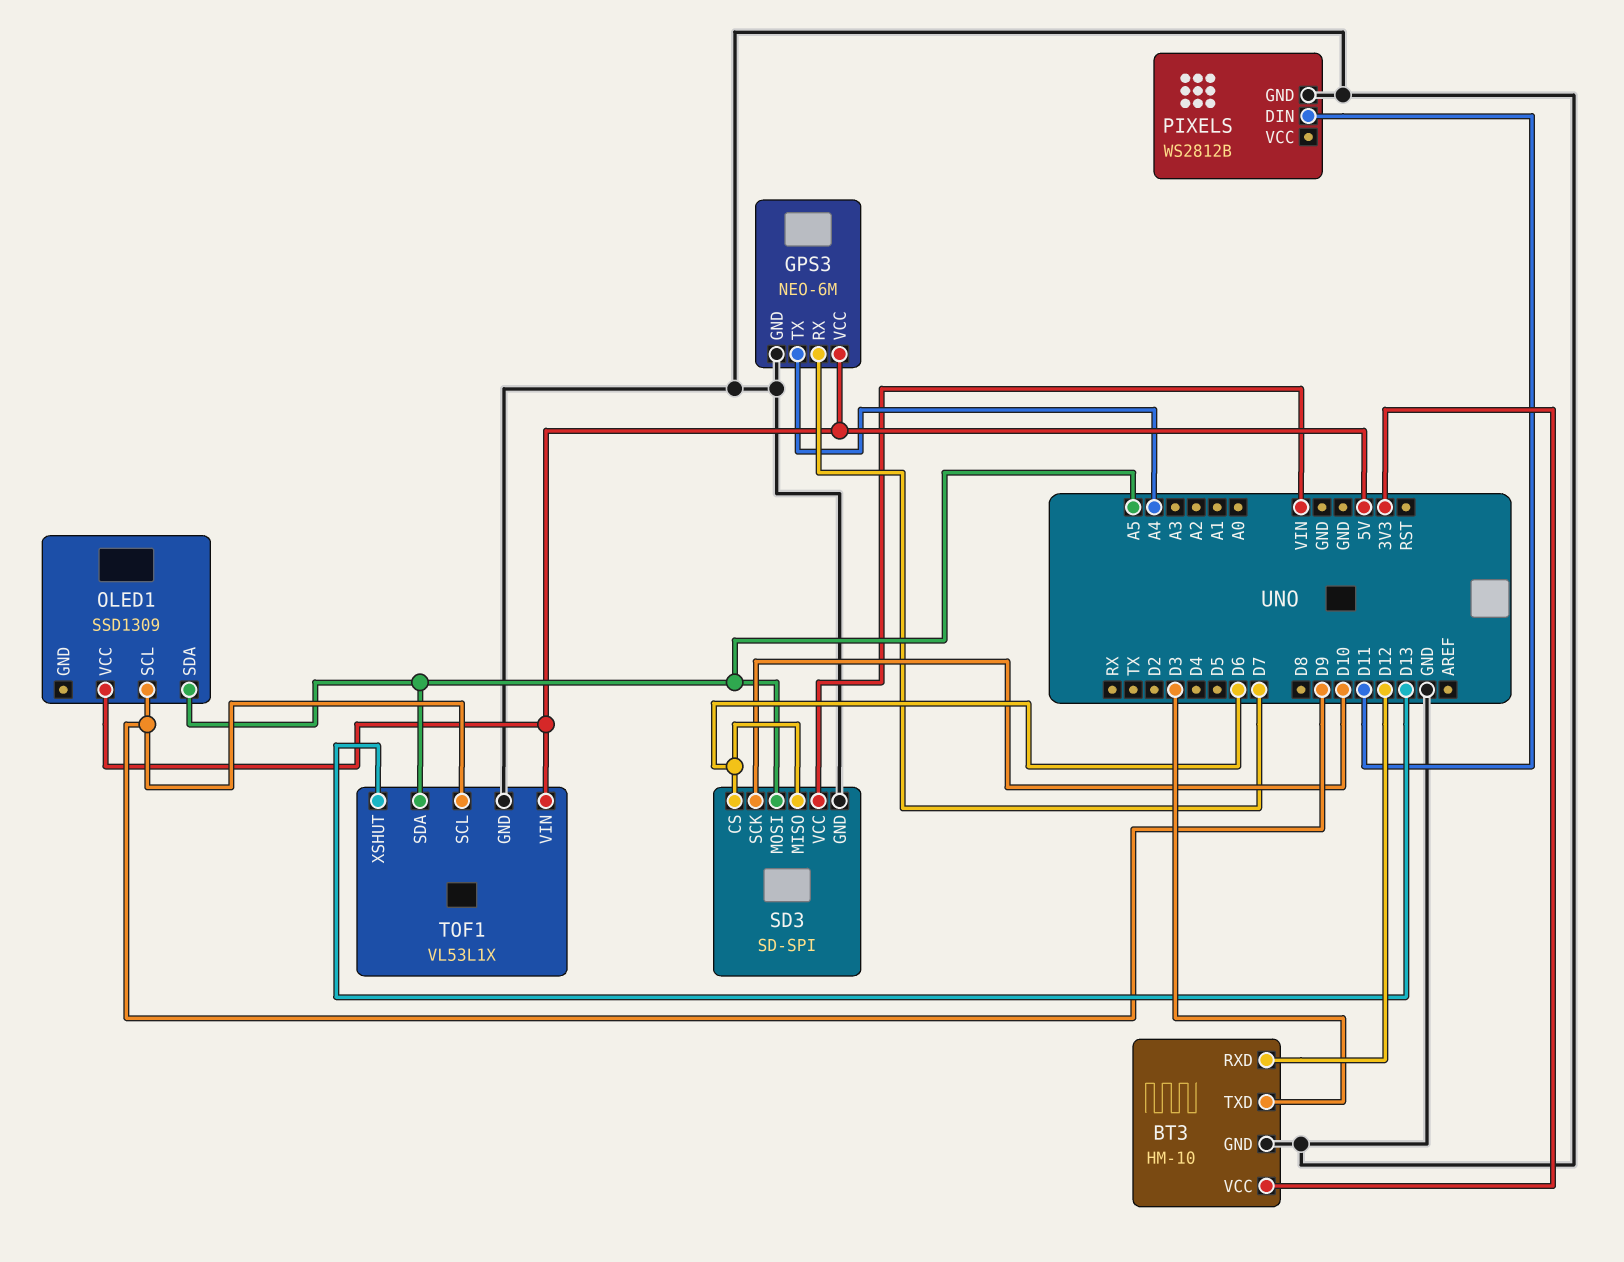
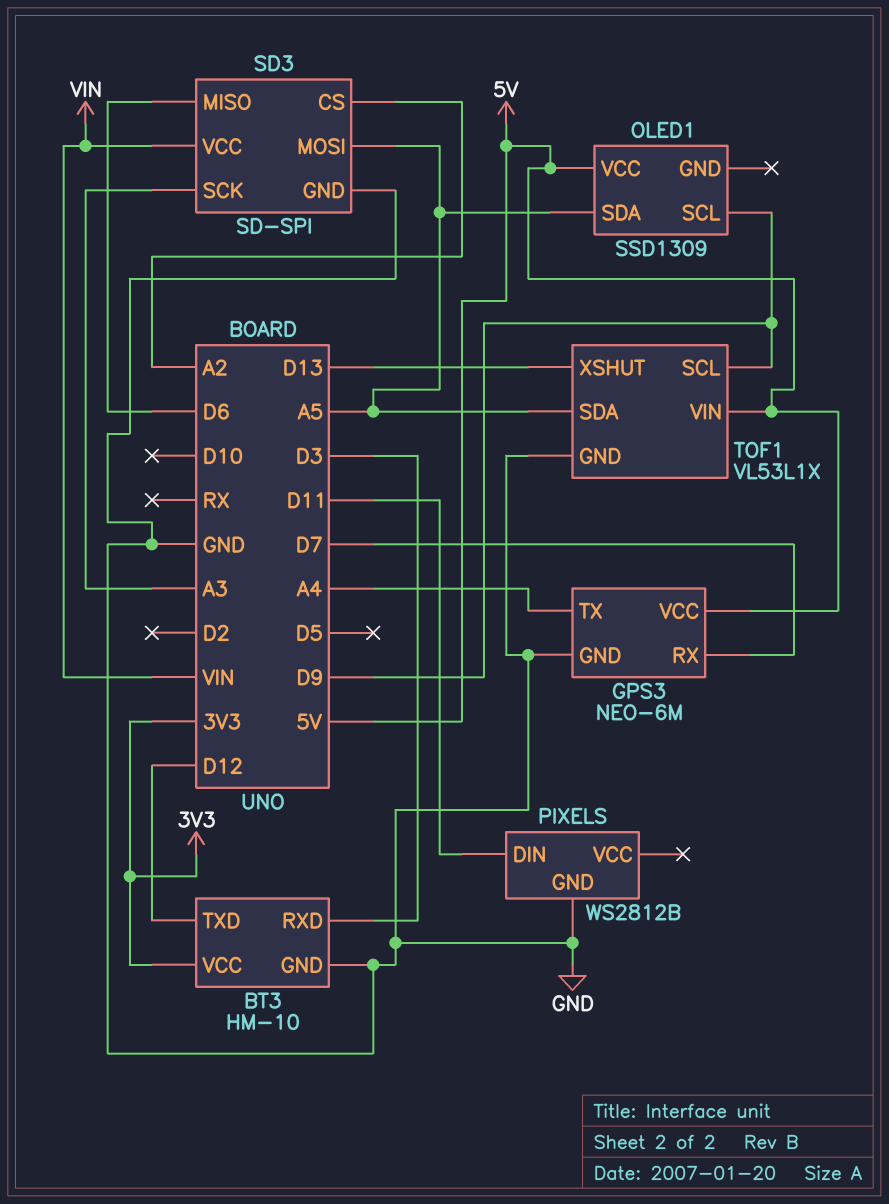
BT3 pin RXD: D12 -> D3
BT3 pin TXD: D3 -> D12
SD3 pin CS: D6 -> A2
SD3 pin SCK: D10 -> A3

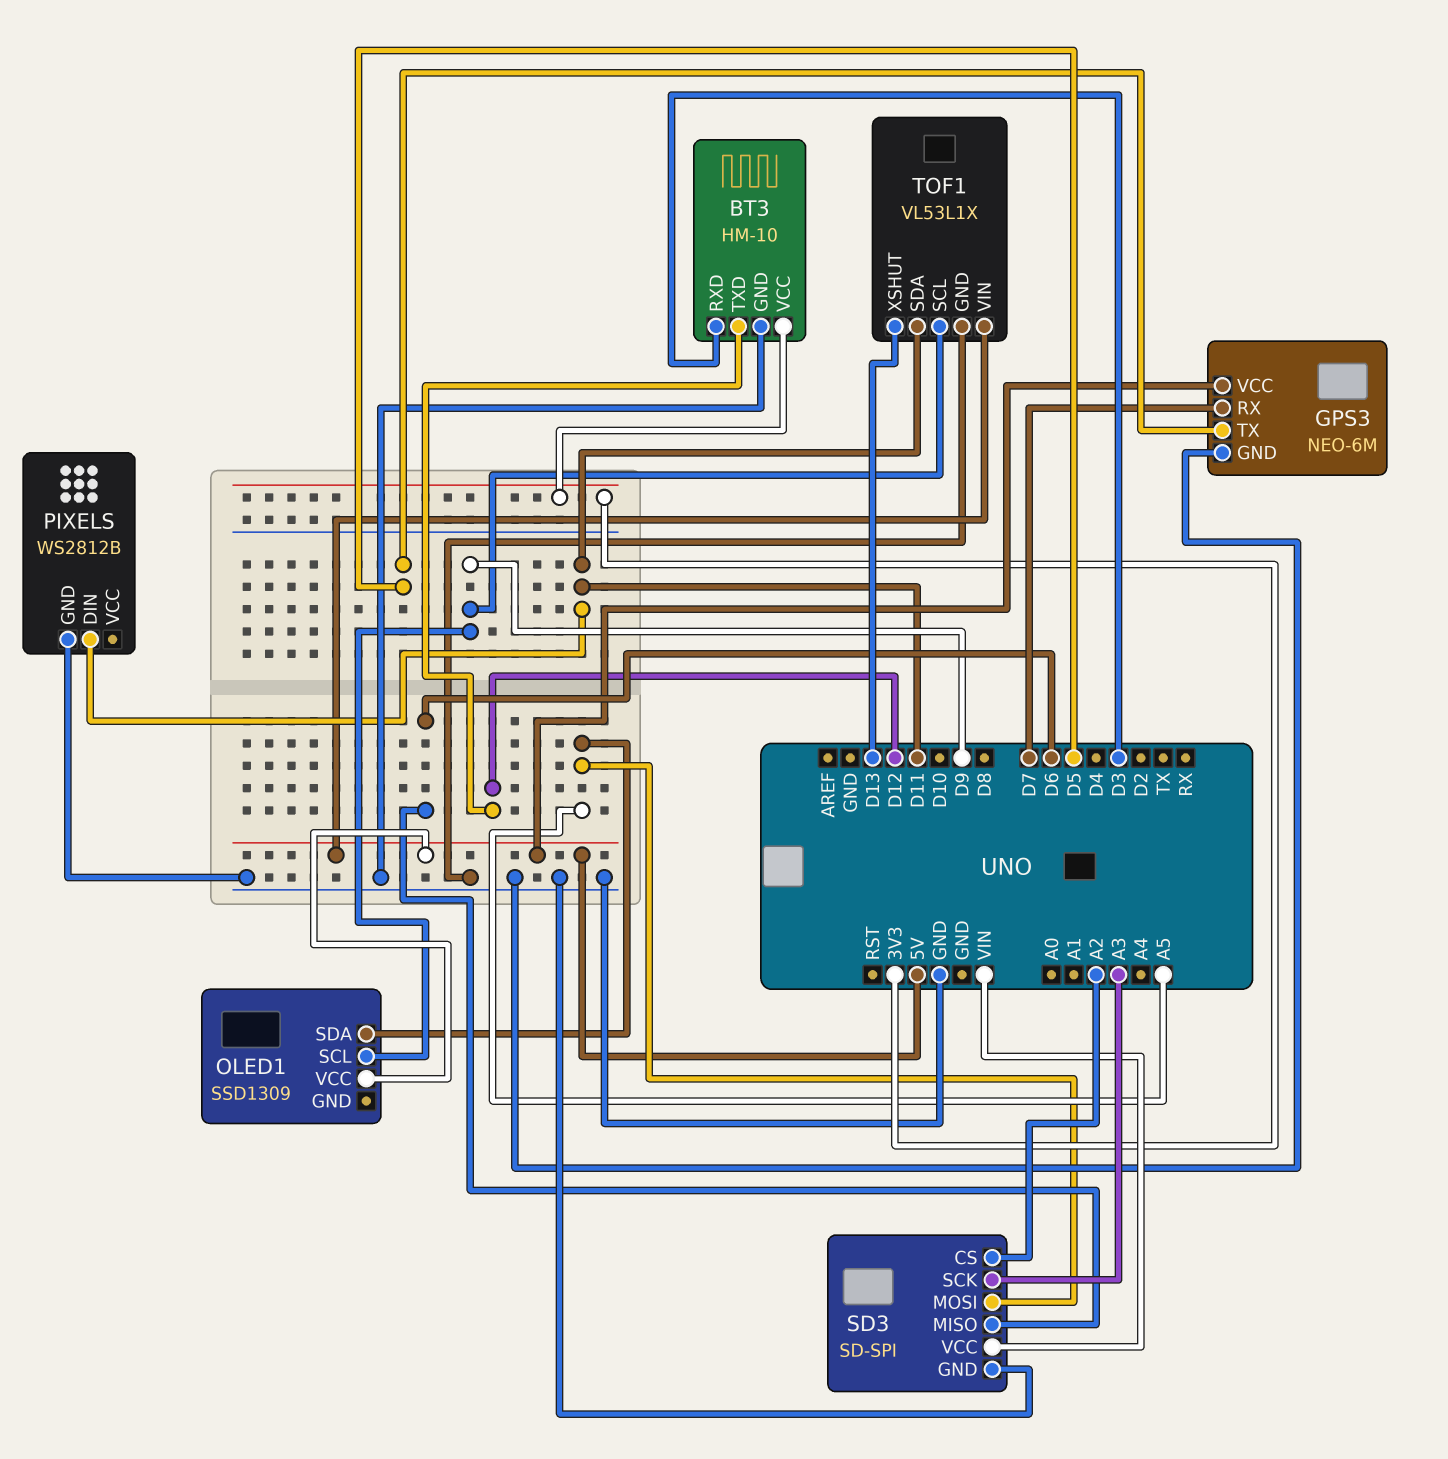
GPS3 pin TX: A4 -> D5
TOF1 pin SDA: A5 -> D11

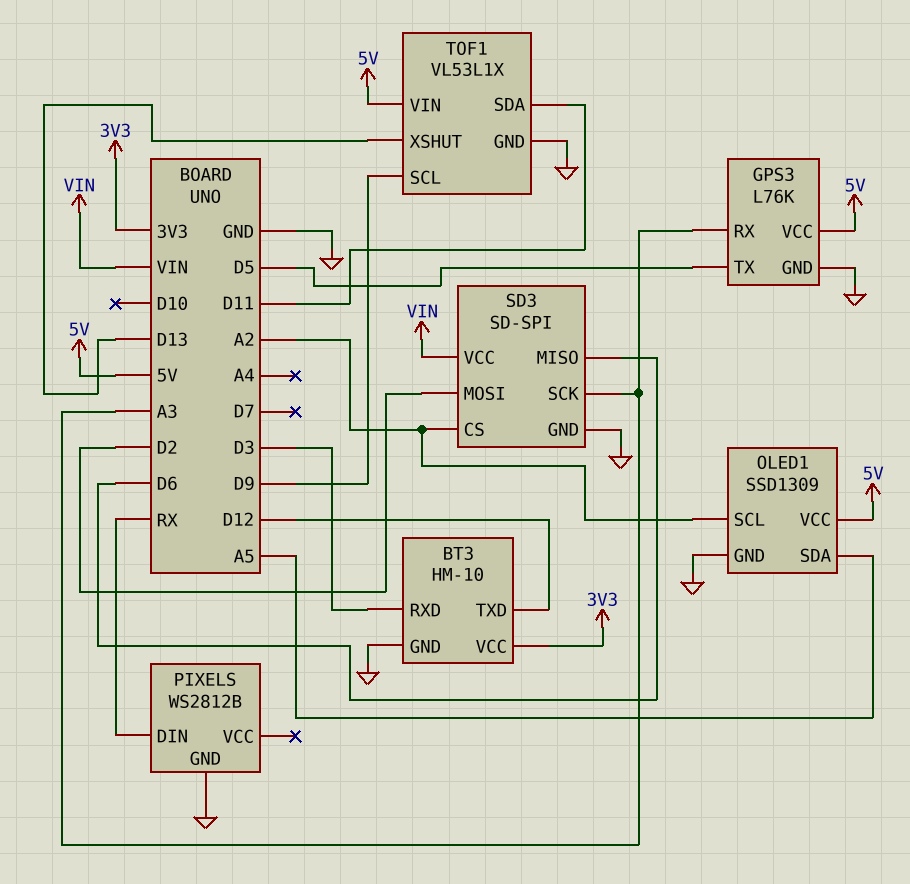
GPS3: NEO-6M -> L76K
GPS3 pin RX: D7 -> A3
OLED1 pin GND: none -> GND
OLED1 pin SCL: D9 -> A2
PIXELS pin DIN: D11 -> RX
SD3 pin MOSI: A5 -> D2

